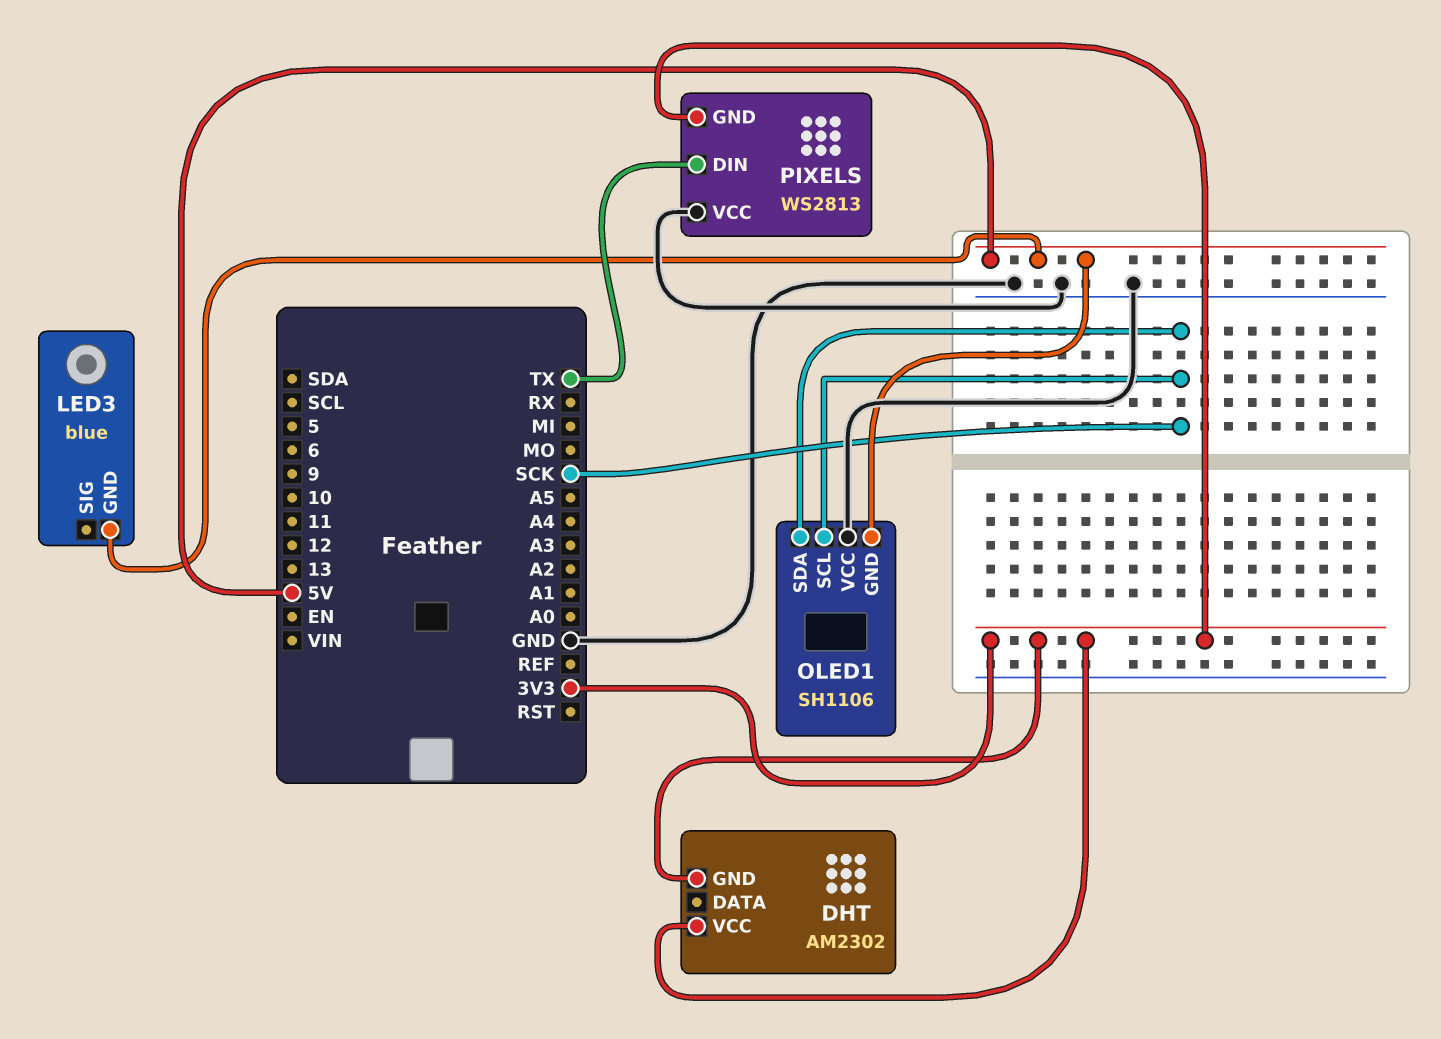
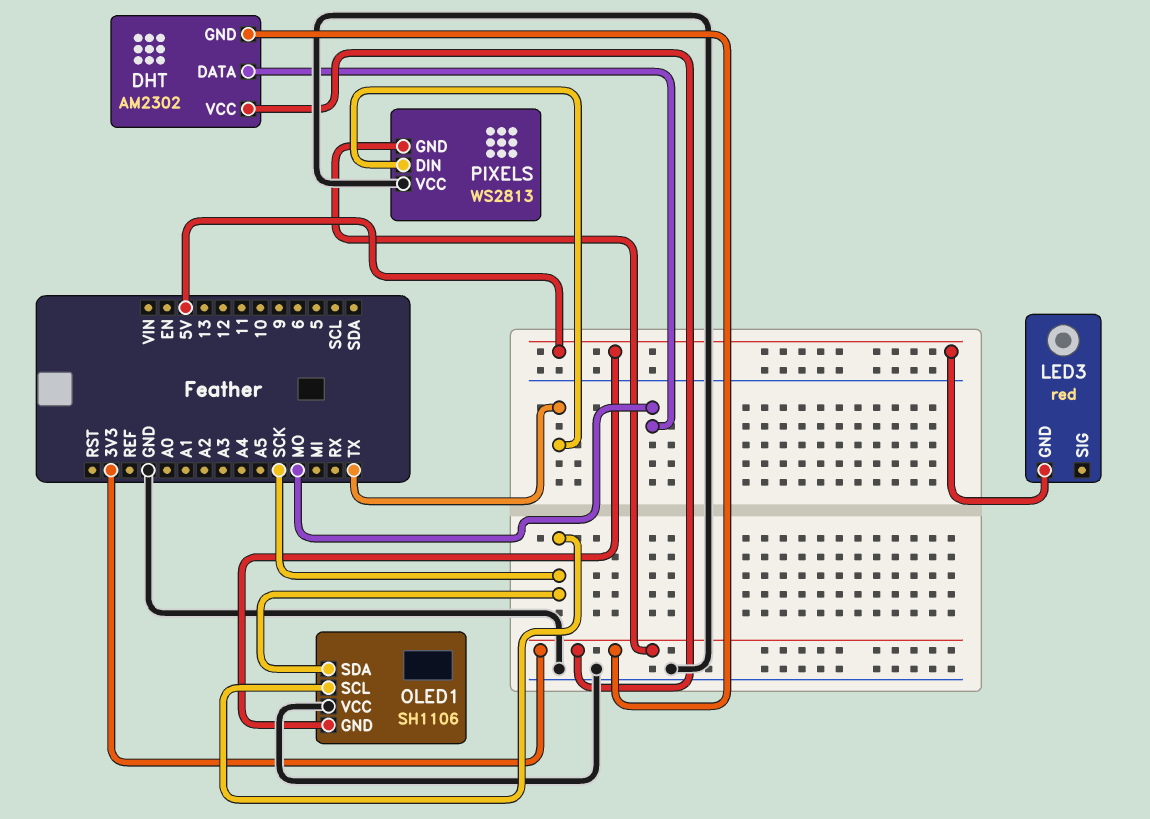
DHT pin DATA: none -> MO
LED3: blue -> red

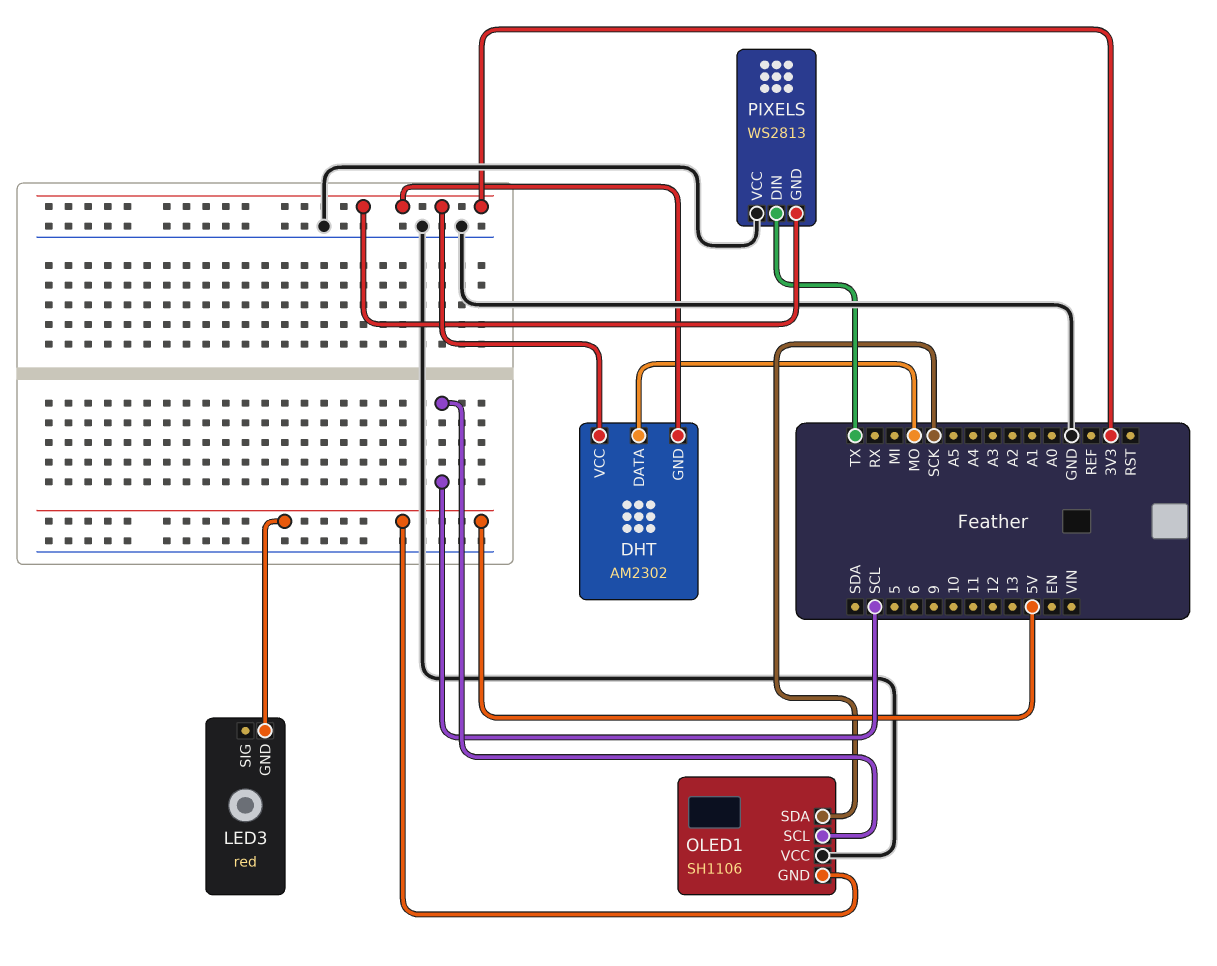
OLED1 pin SCL: SCK -> SCL

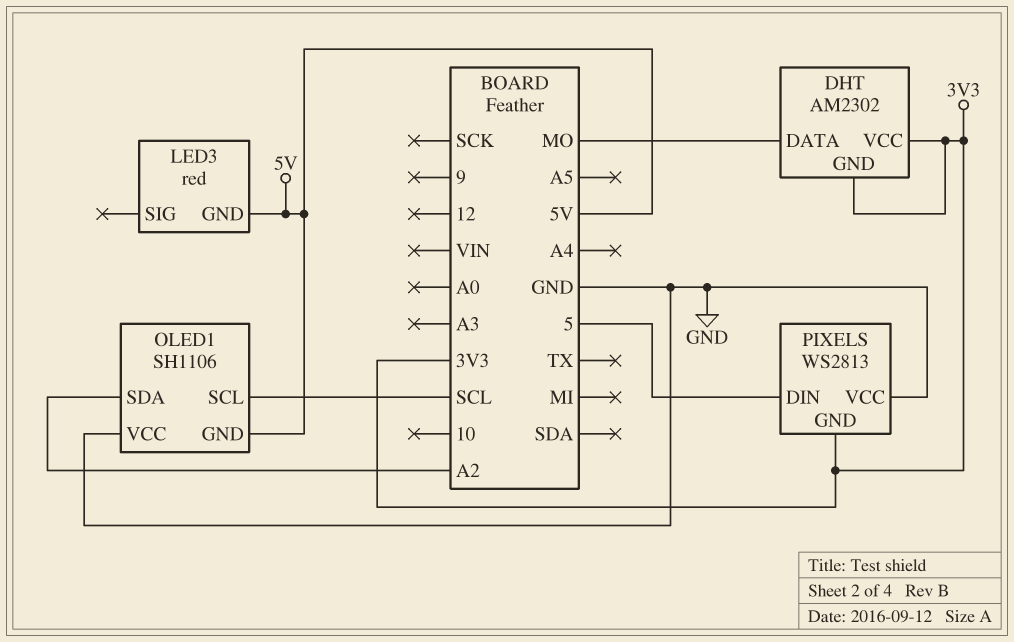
OLED1 pin SDA: SCK -> A2
PIXELS pin DIN: TX -> 5

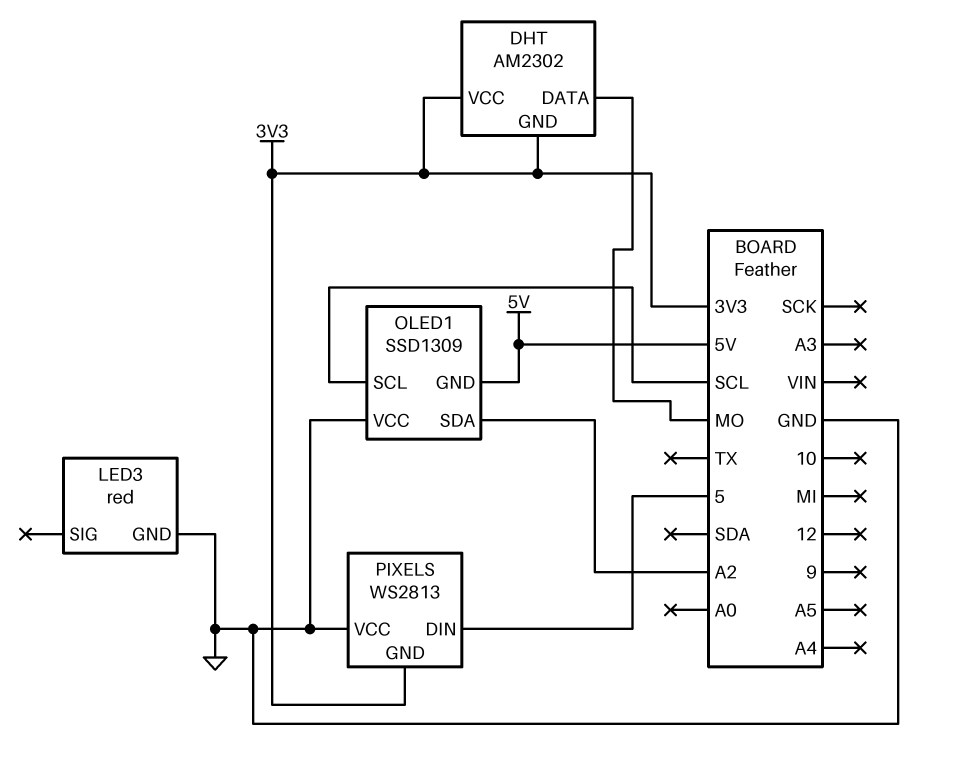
LED3 pin GND: 5V -> GND
OLED1: SH1106 -> SSD1309

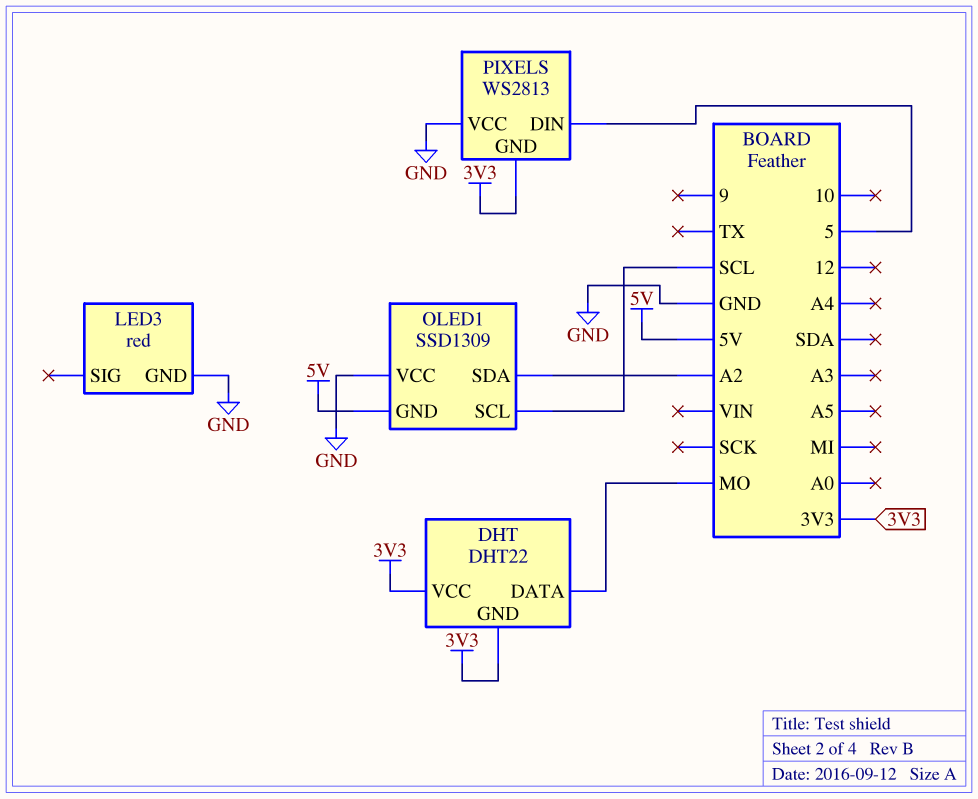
DHT: AM2302 -> DHT22

